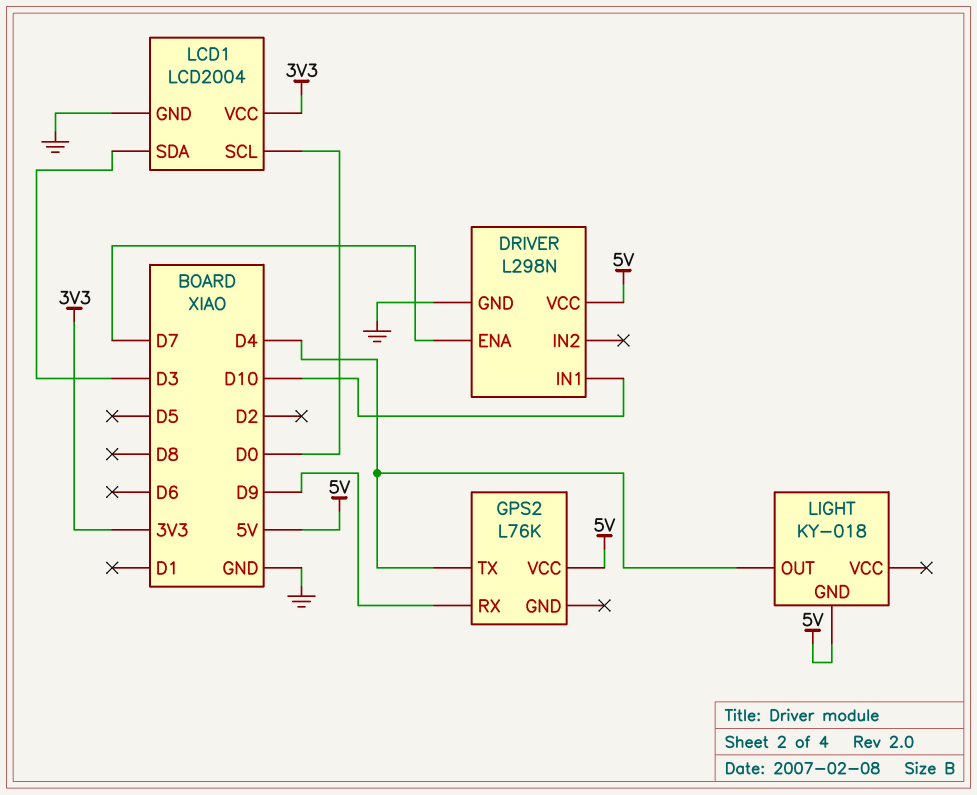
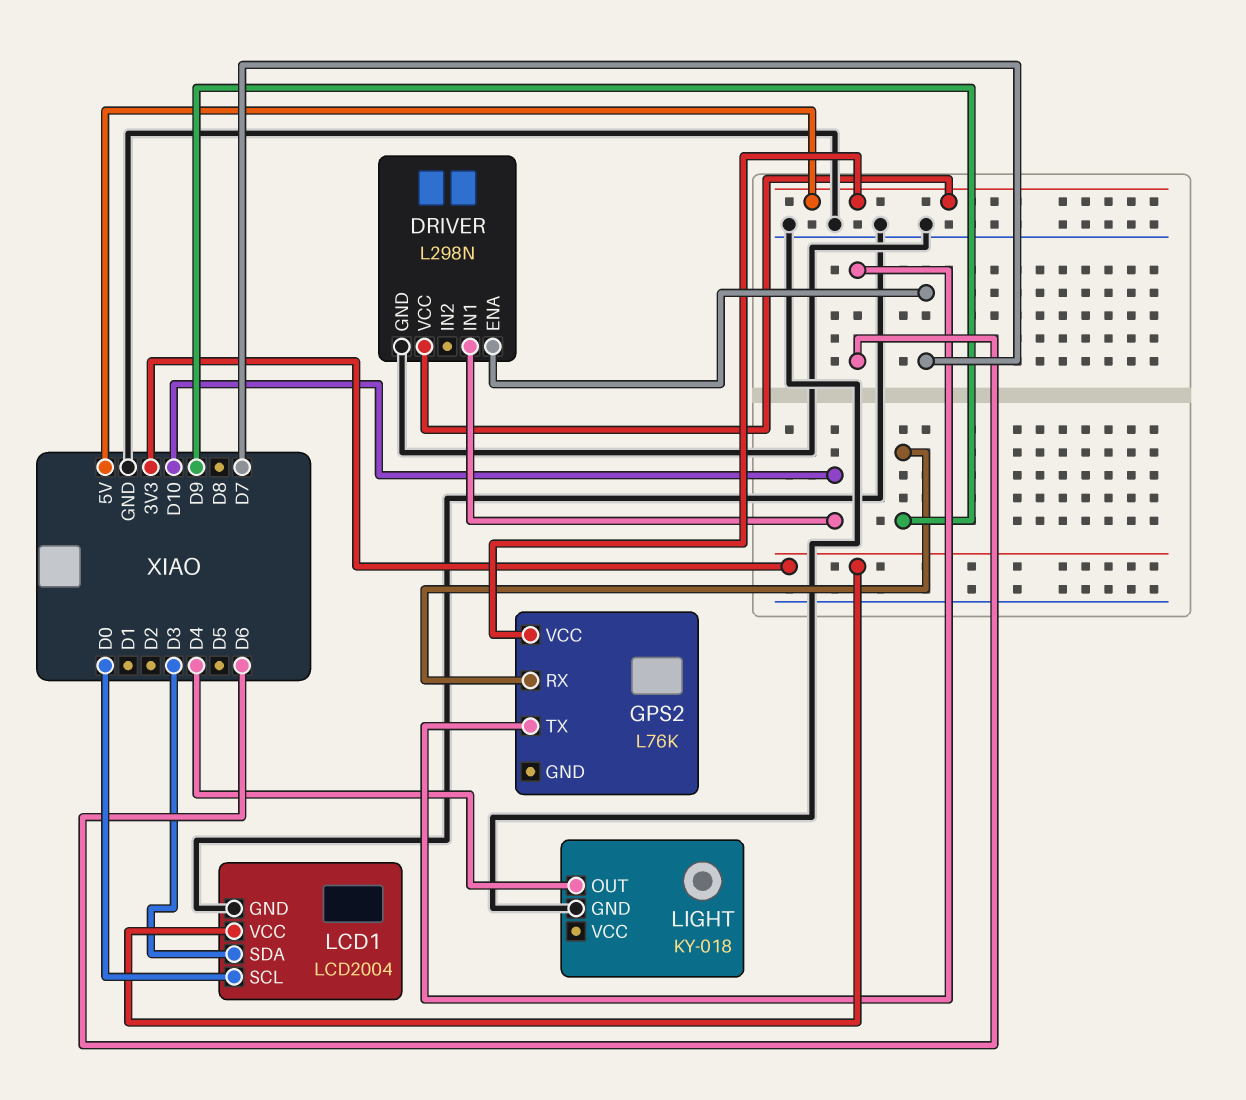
GPS2 pin TX: D4 -> D6
LIGHT pin GND: 5V -> GND

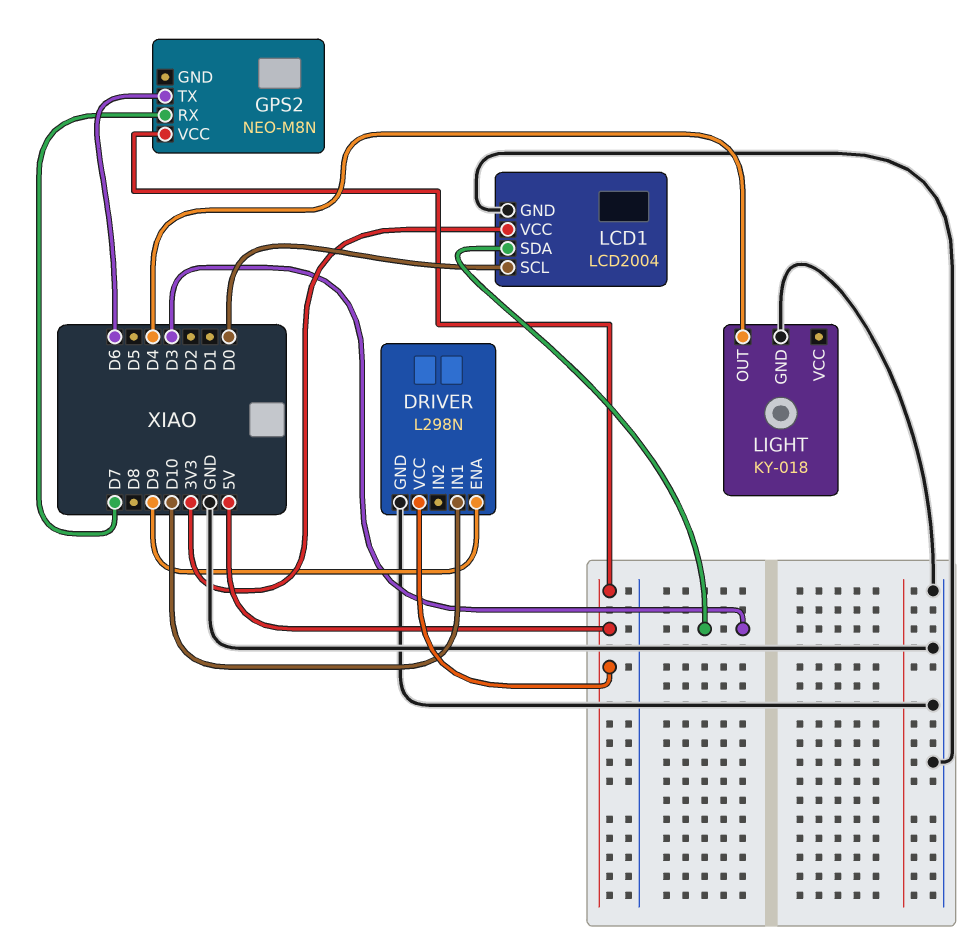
DRIVER pin ENA: D7 -> D9
GPS2: L76K -> NEO-M8N
GPS2 pin RX: D9 -> D7

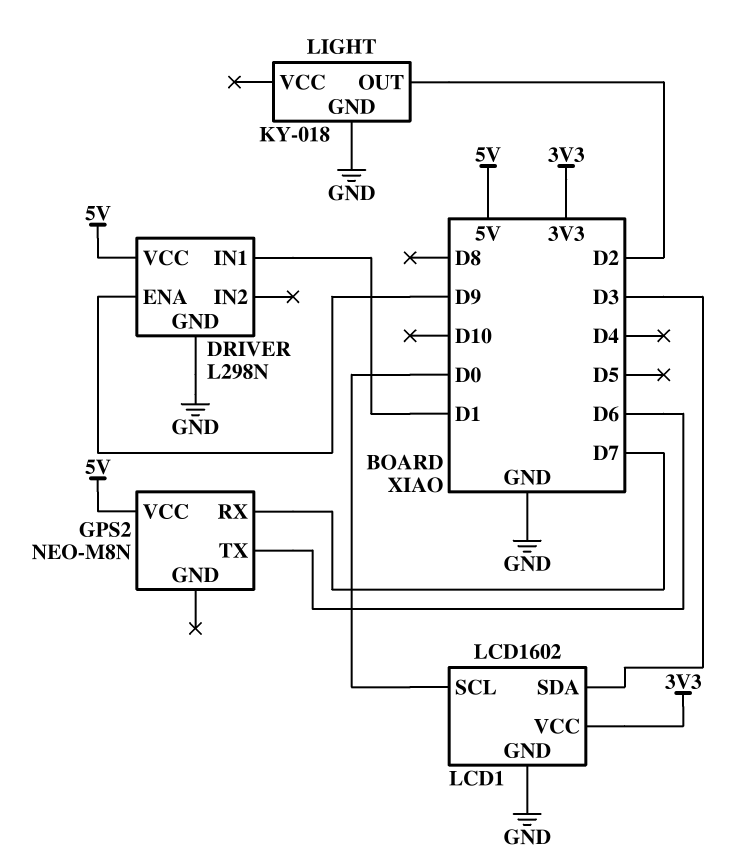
DRIVER pin IN1: D10 -> D1
LCD1: LCD2004 -> LCD1602
LIGHT pin OUT: D4 -> D2

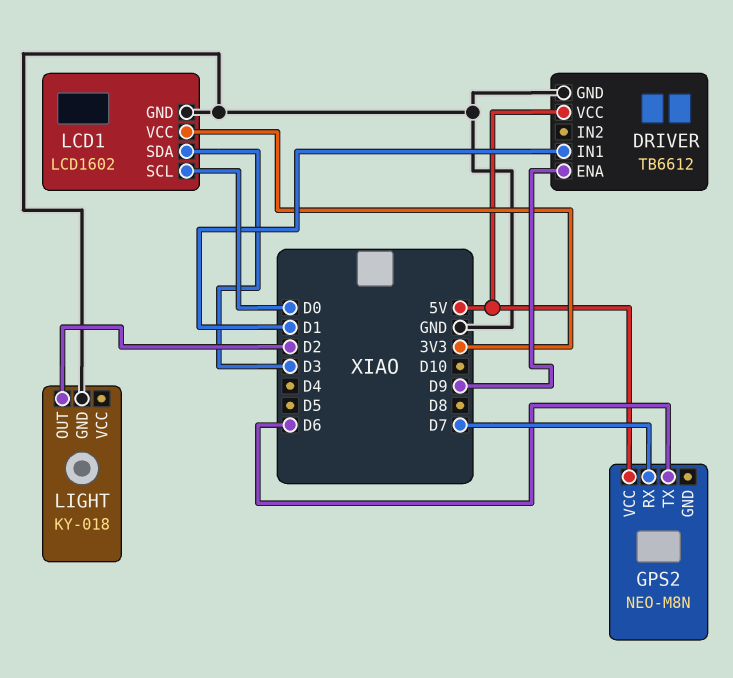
DRIVER: L298N -> TB6612

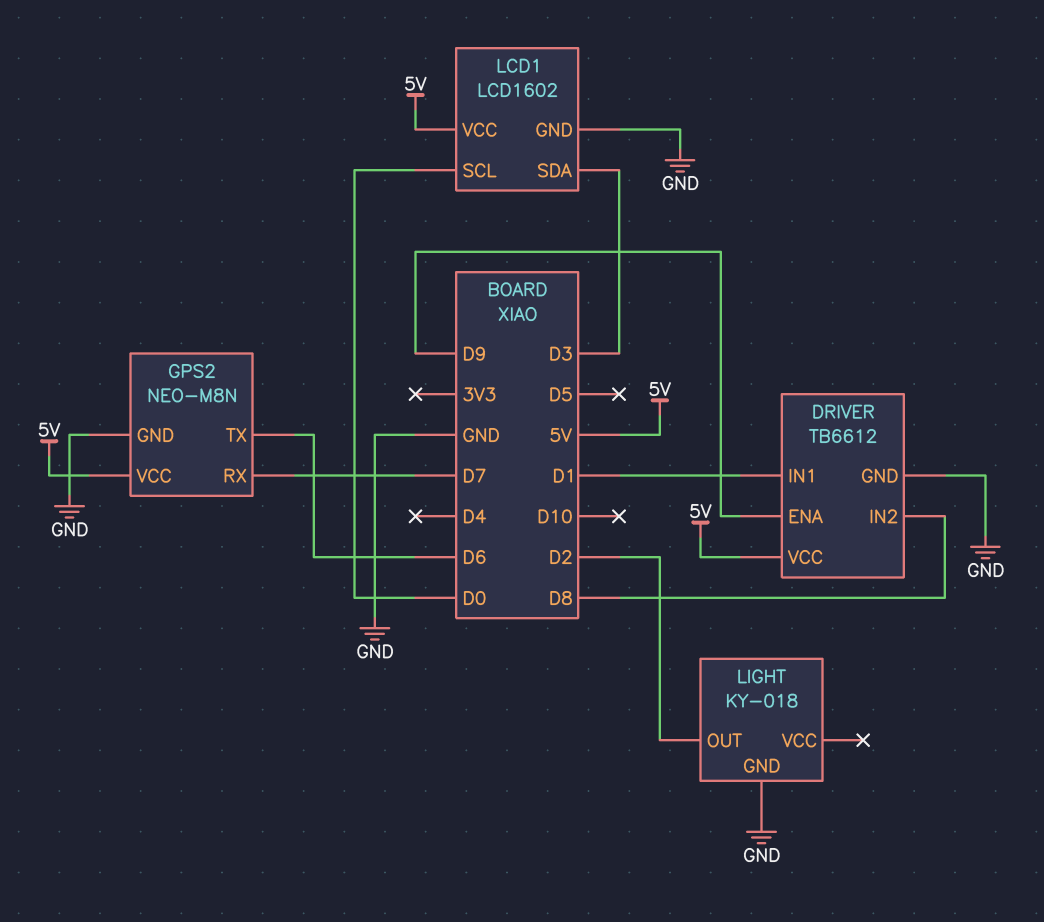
DRIVER pin IN2: none -> D8
GPS2 pin GND: none -> GND
LCD1 pin VCC: 3V3 -> 5V

